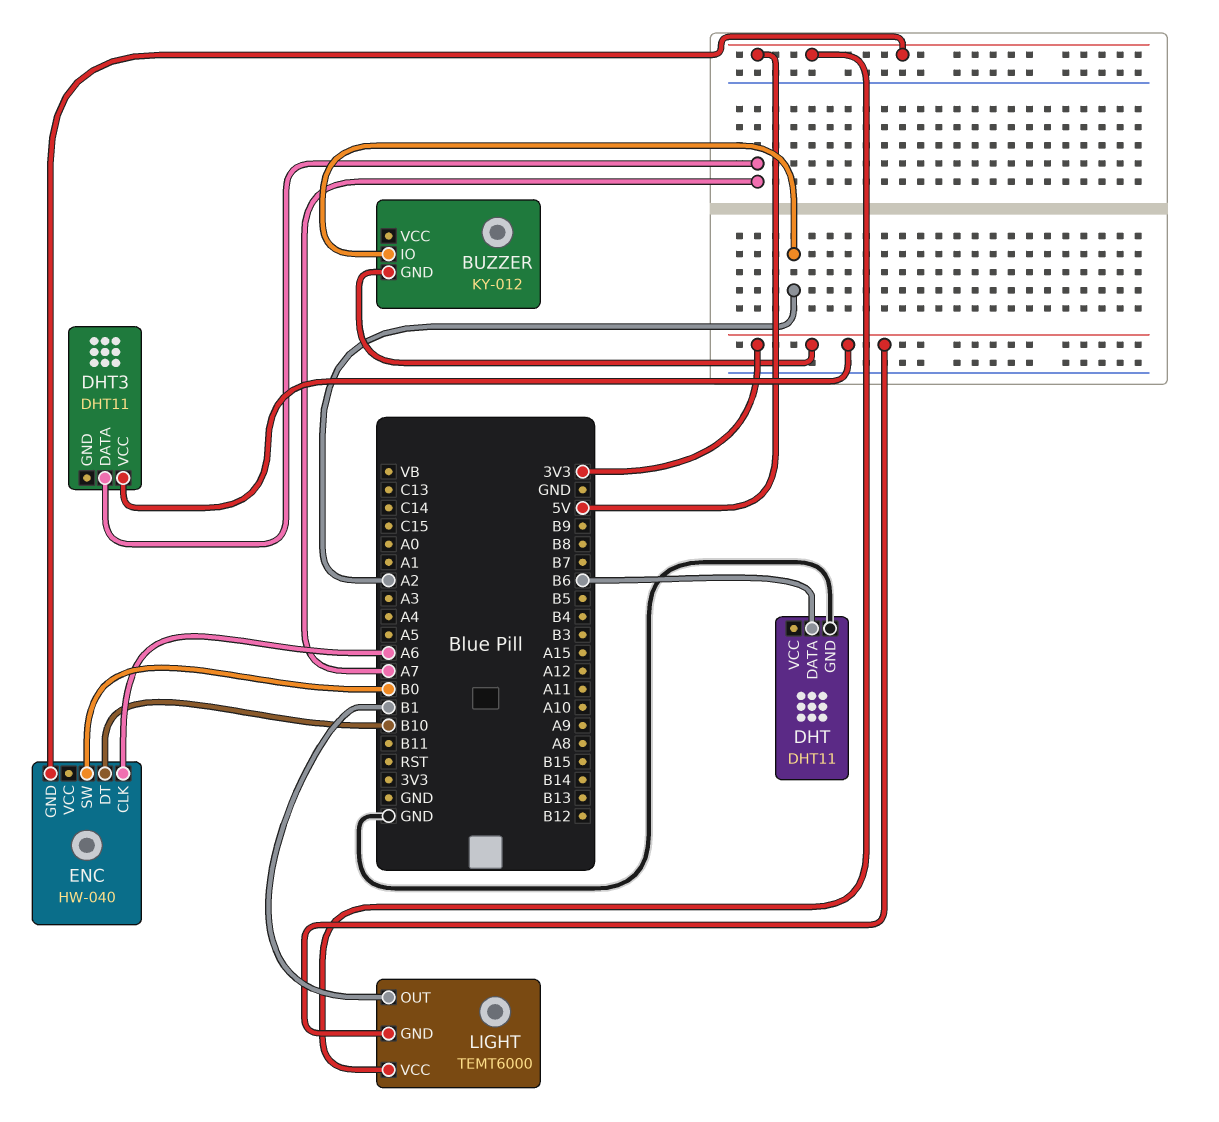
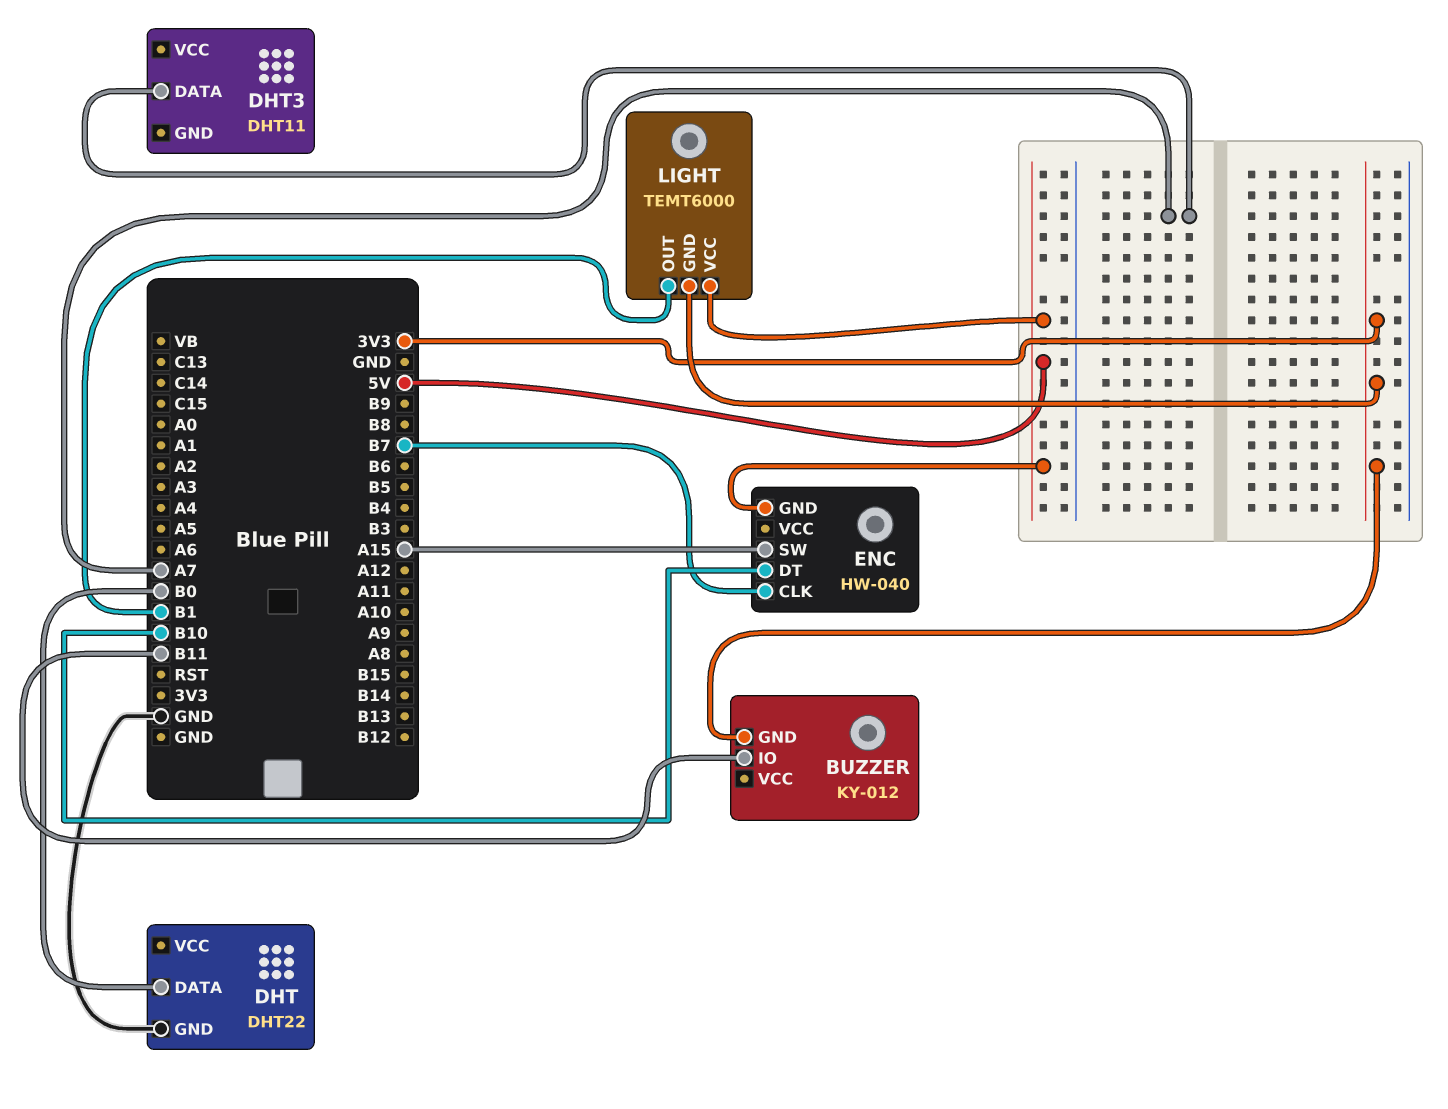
BUZZER pin IO: A2 -> B11
DHT: DHT11 -> DHT22
DHT pin DATA: B6 -> B0
DHT3 pin VCC: 3V3 -> none
ENC pin CLK: A6 -> B7
ENC pin SW: B0 -> A15

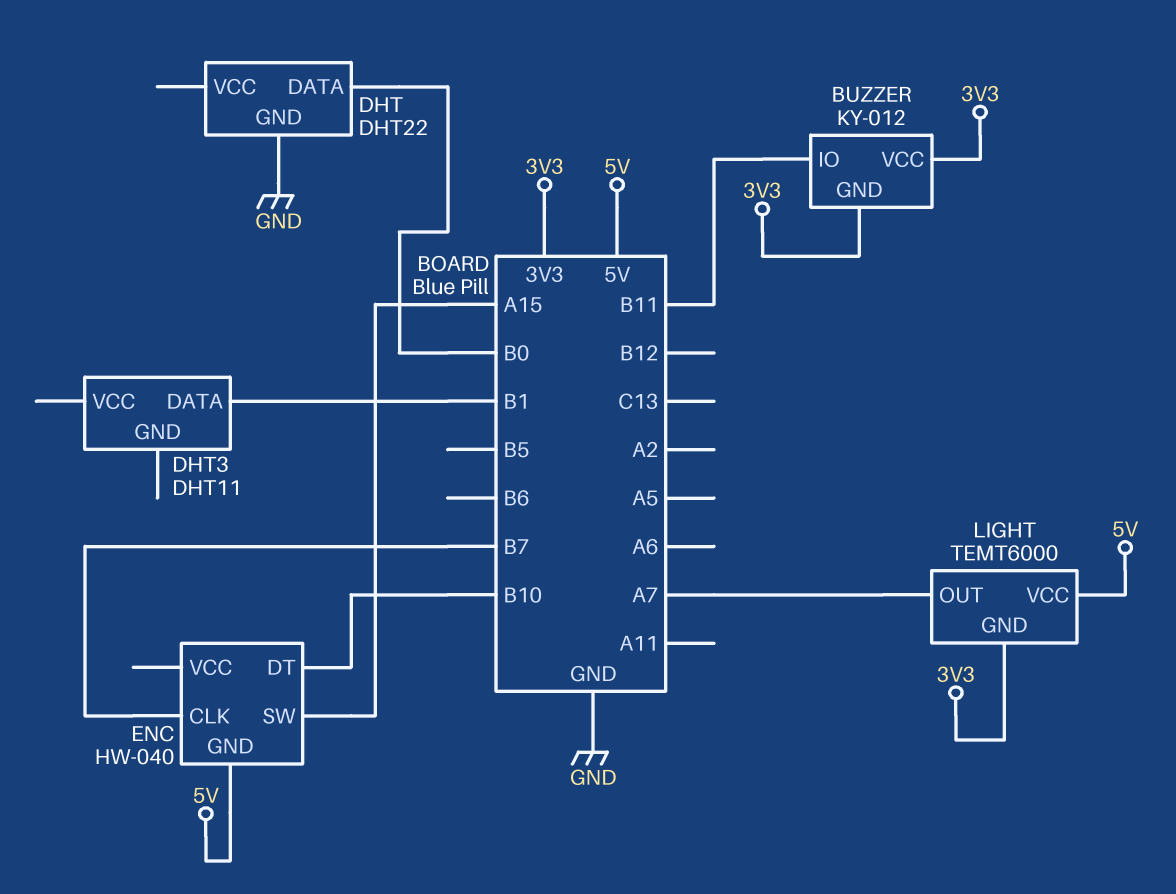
BUZZER pin VCC: none -> 3V3
DHT3 pin DATA: A7 -> B1
LIGHT pin OUT: B1 -> A7

